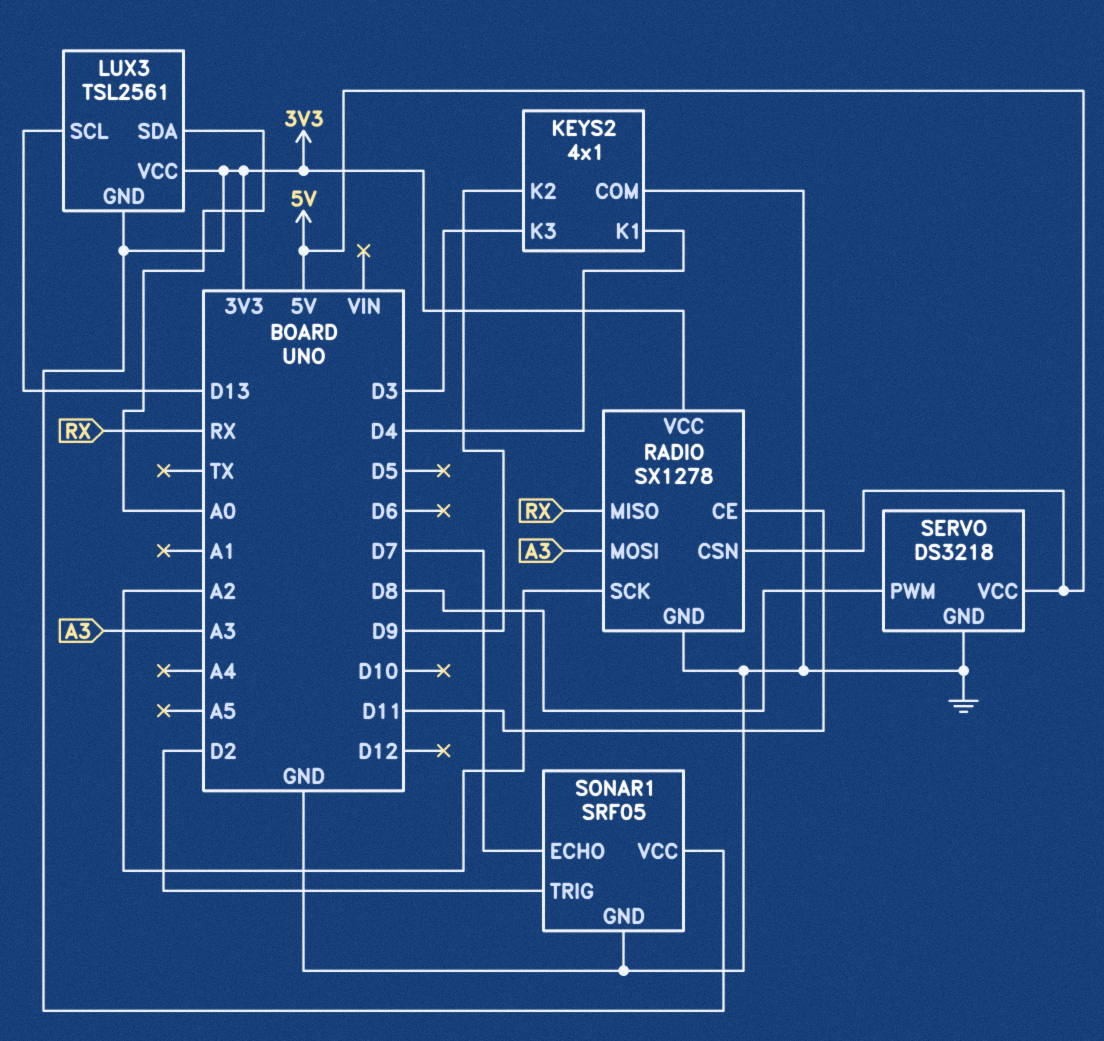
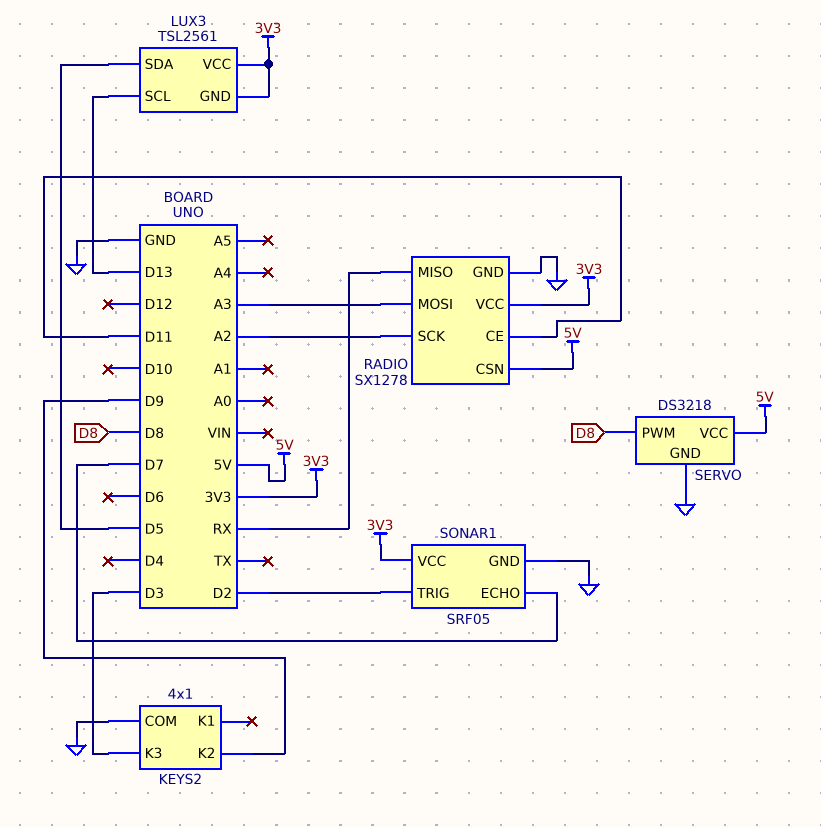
KEYS2 pin K1: D4 -> none
LUX3 pin SDA: A0 -> D5

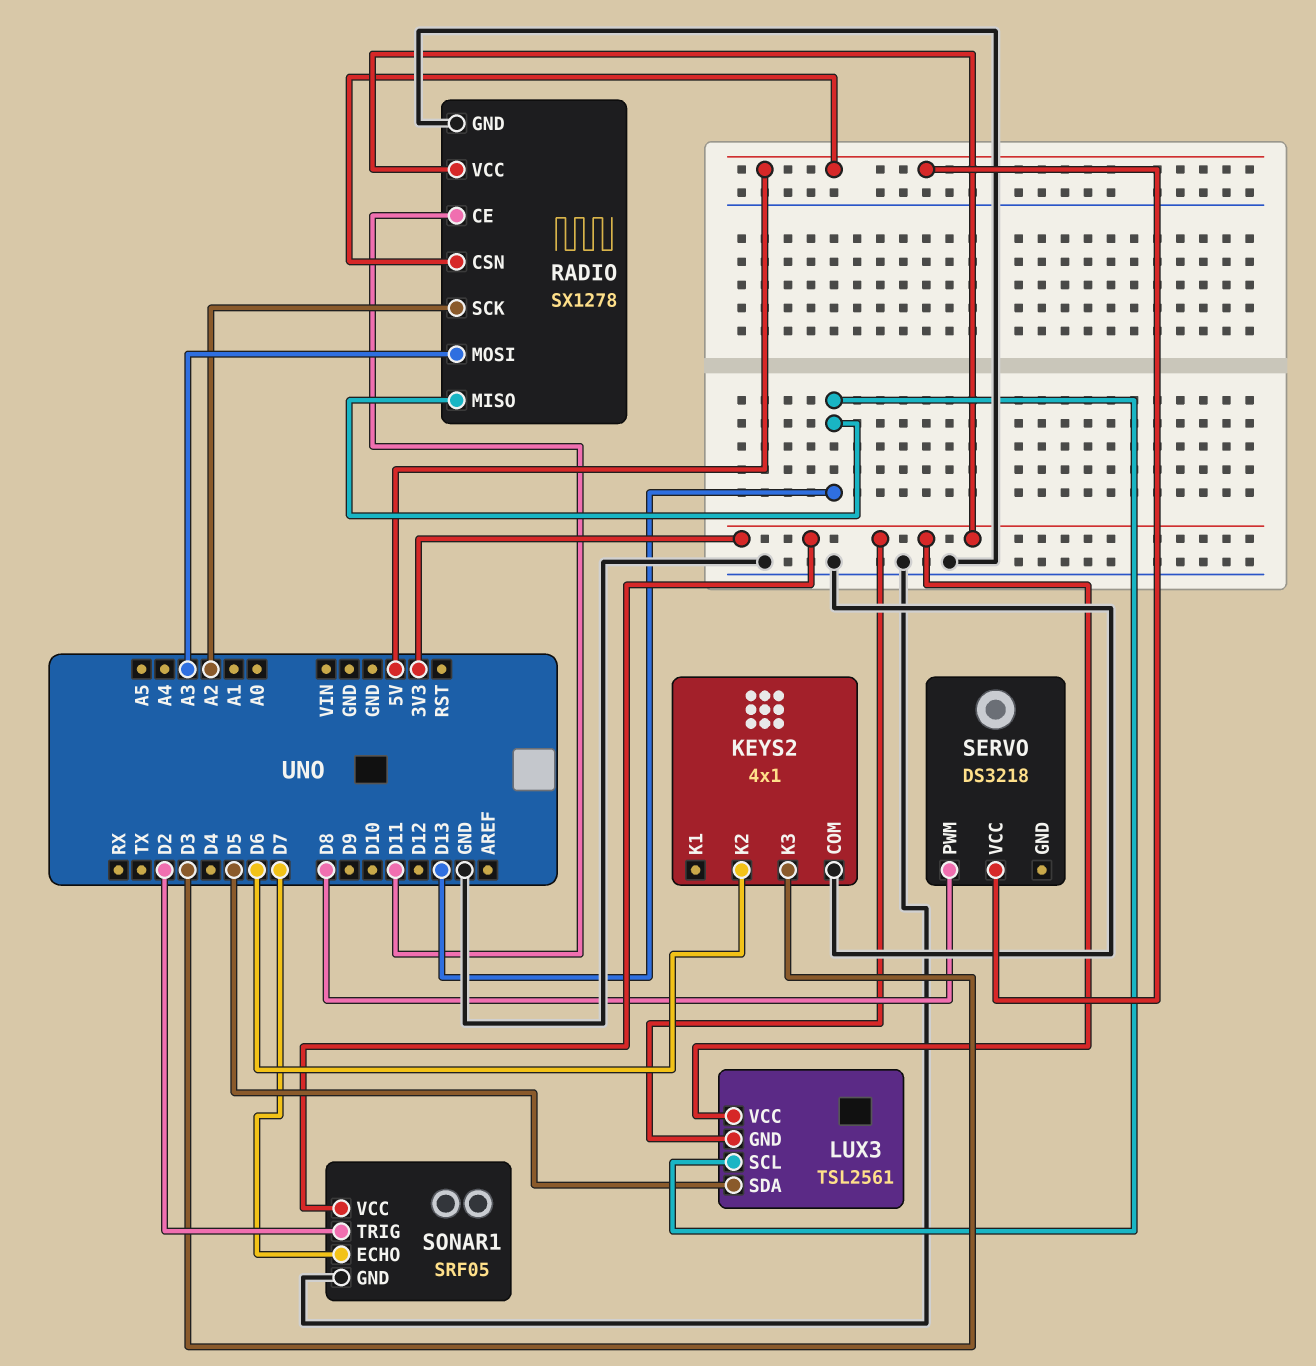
KEYS2 pin K2: D9 -> D6
RADIO pin MISO: RX -> D13
SERVO pin GND: GND -> none

